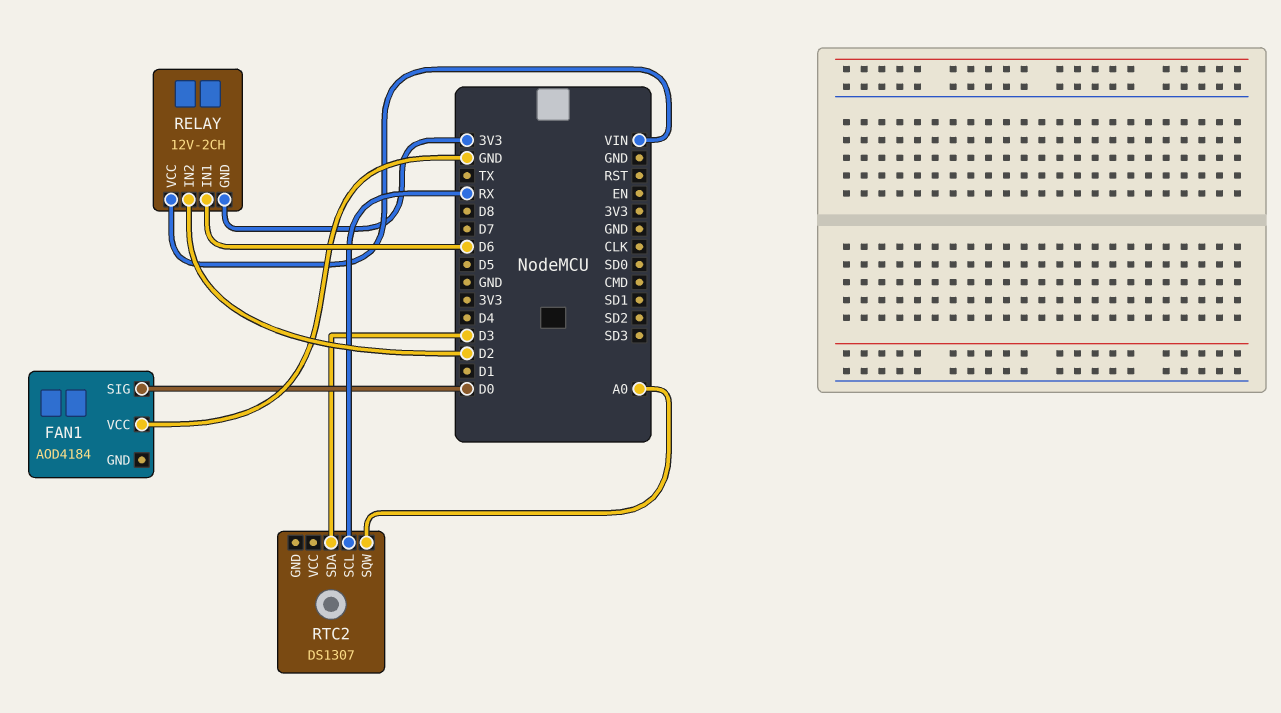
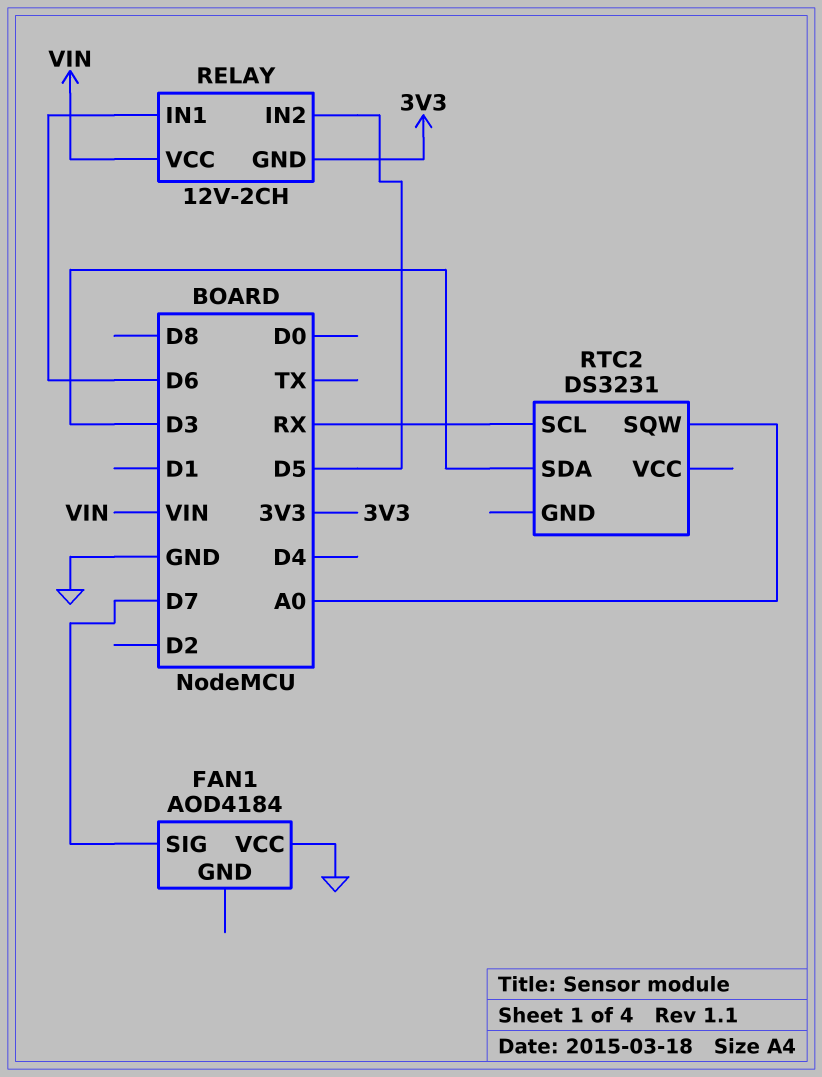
FAN1 pin SIG: D0 -> D7
RELAY pin IN2: D2 -> D5
RTC2: DS1307 -> DS3231

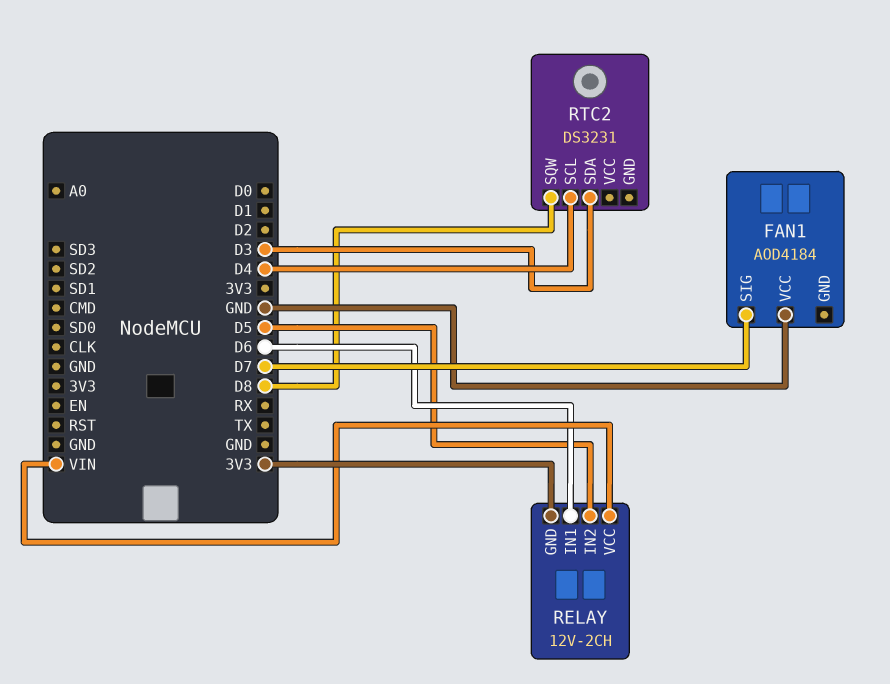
RTC2 pin SCL: RX -> D4
RTC2 pin SQW: A0 -> D8

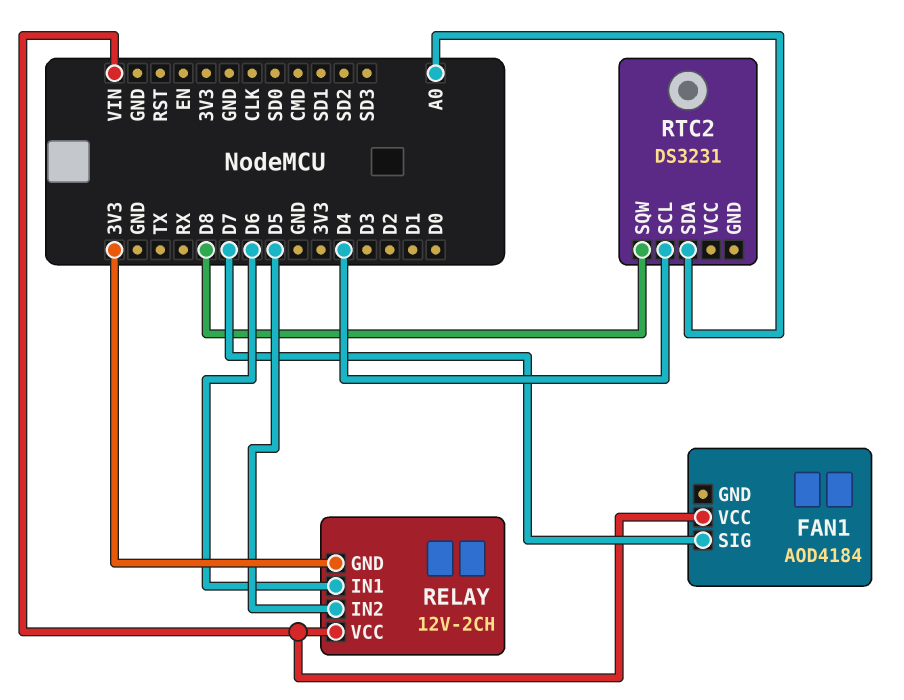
FAN1 pin VCC: GND -> VIN
RTC2 pin SDA: D3 -> A0

